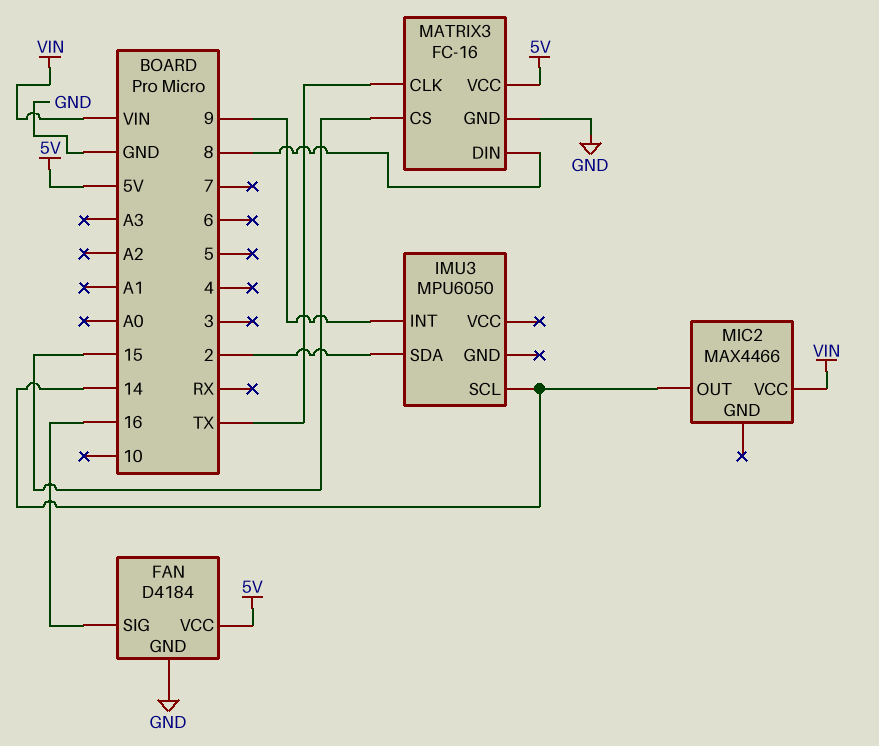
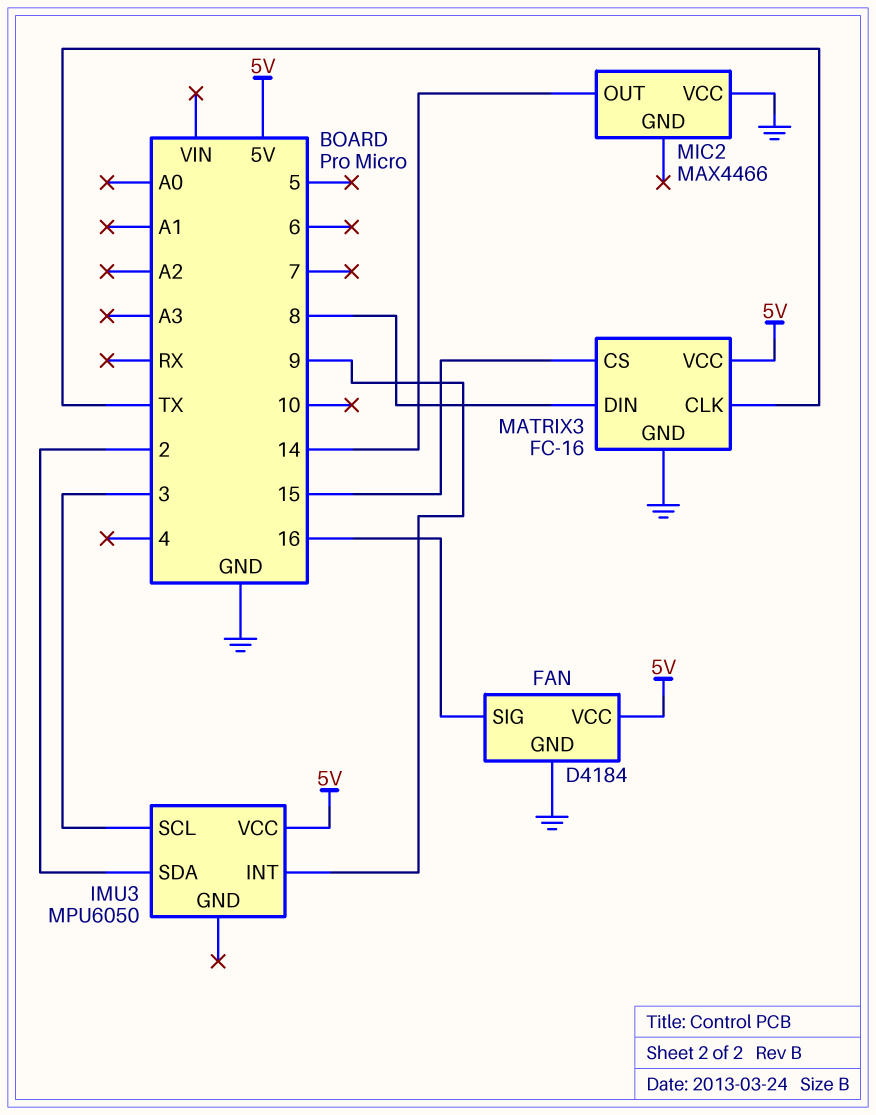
IMU3 pin SCL: 14 -> 3
IMU3 pin VCC: none -> 5V
MIC2 pin VCC: VIN -> GND

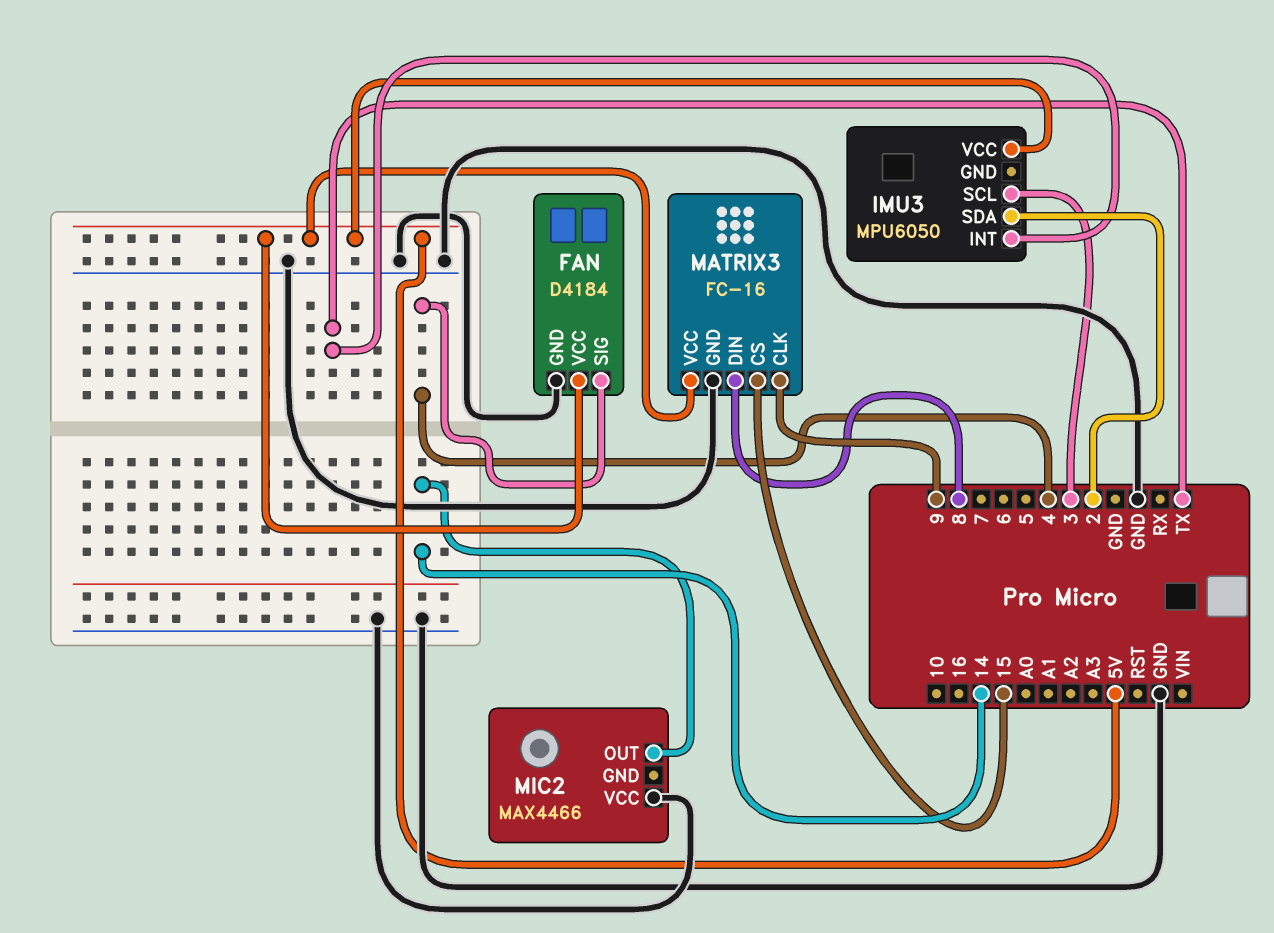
FAN pin SIG: 16 -> 4
IMU3 pin INT: 9 -> TX
MATRIX3 pin CLK: TX -> 9

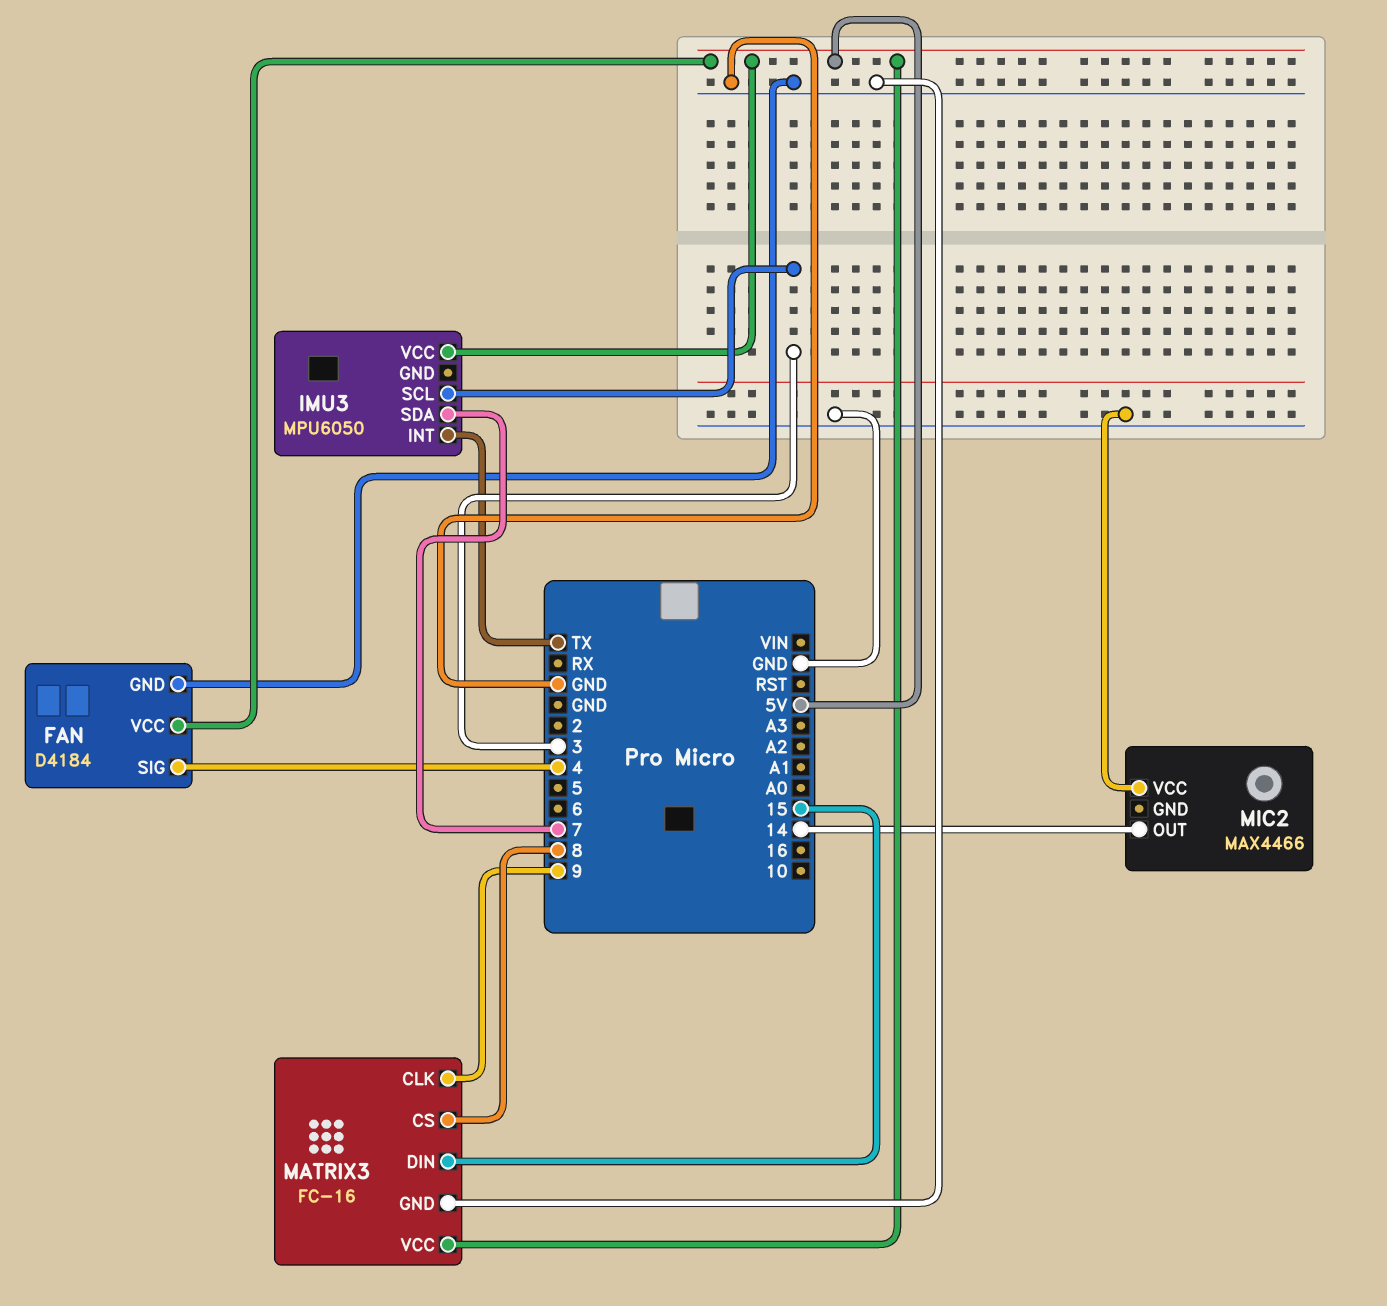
IMU3 pin SDA: 2 -> 7
MATRIX3 pin CS: 15 -> 8
MATRIX3 pin DIN: 8 -> 15

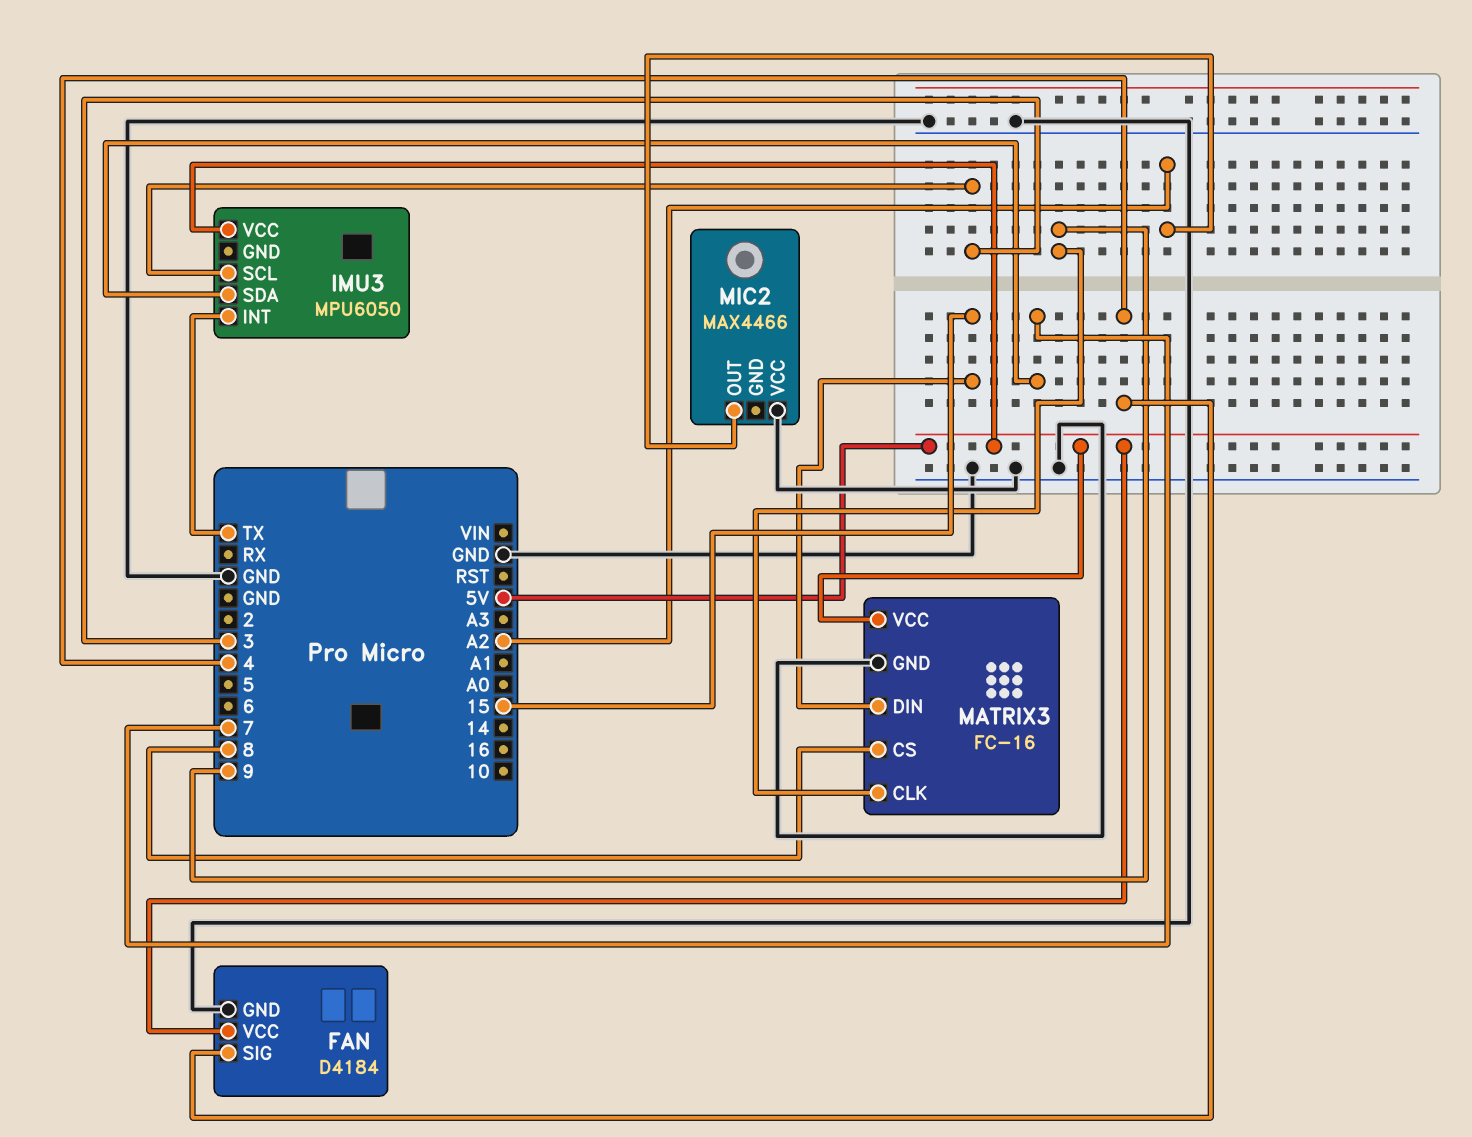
MIC2 pin OUT: 14 -> A2

